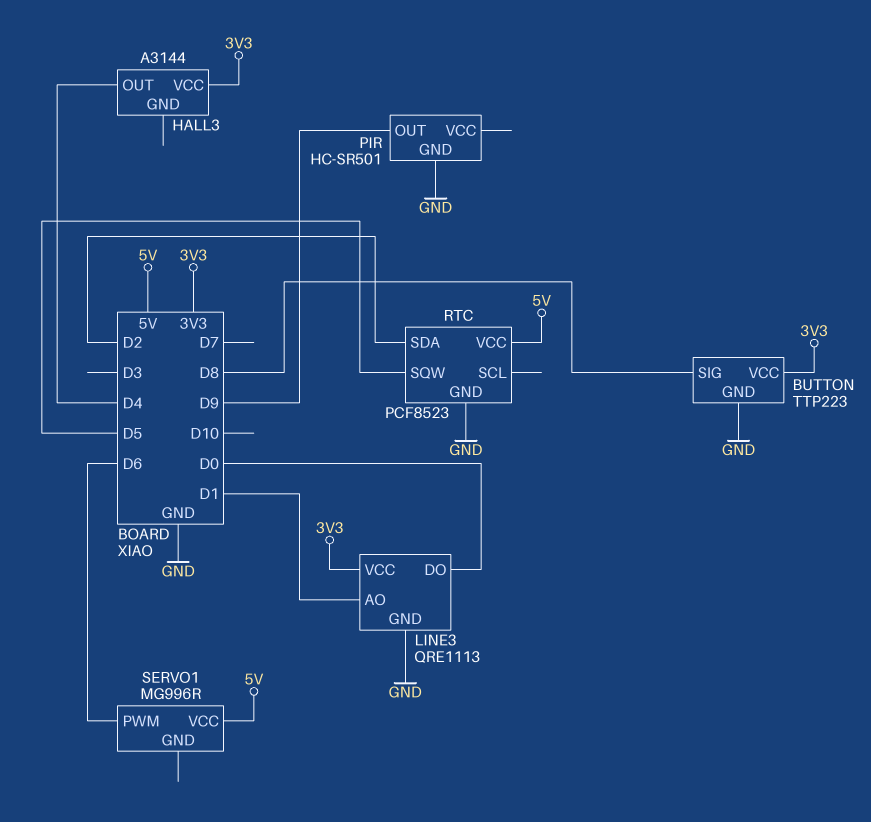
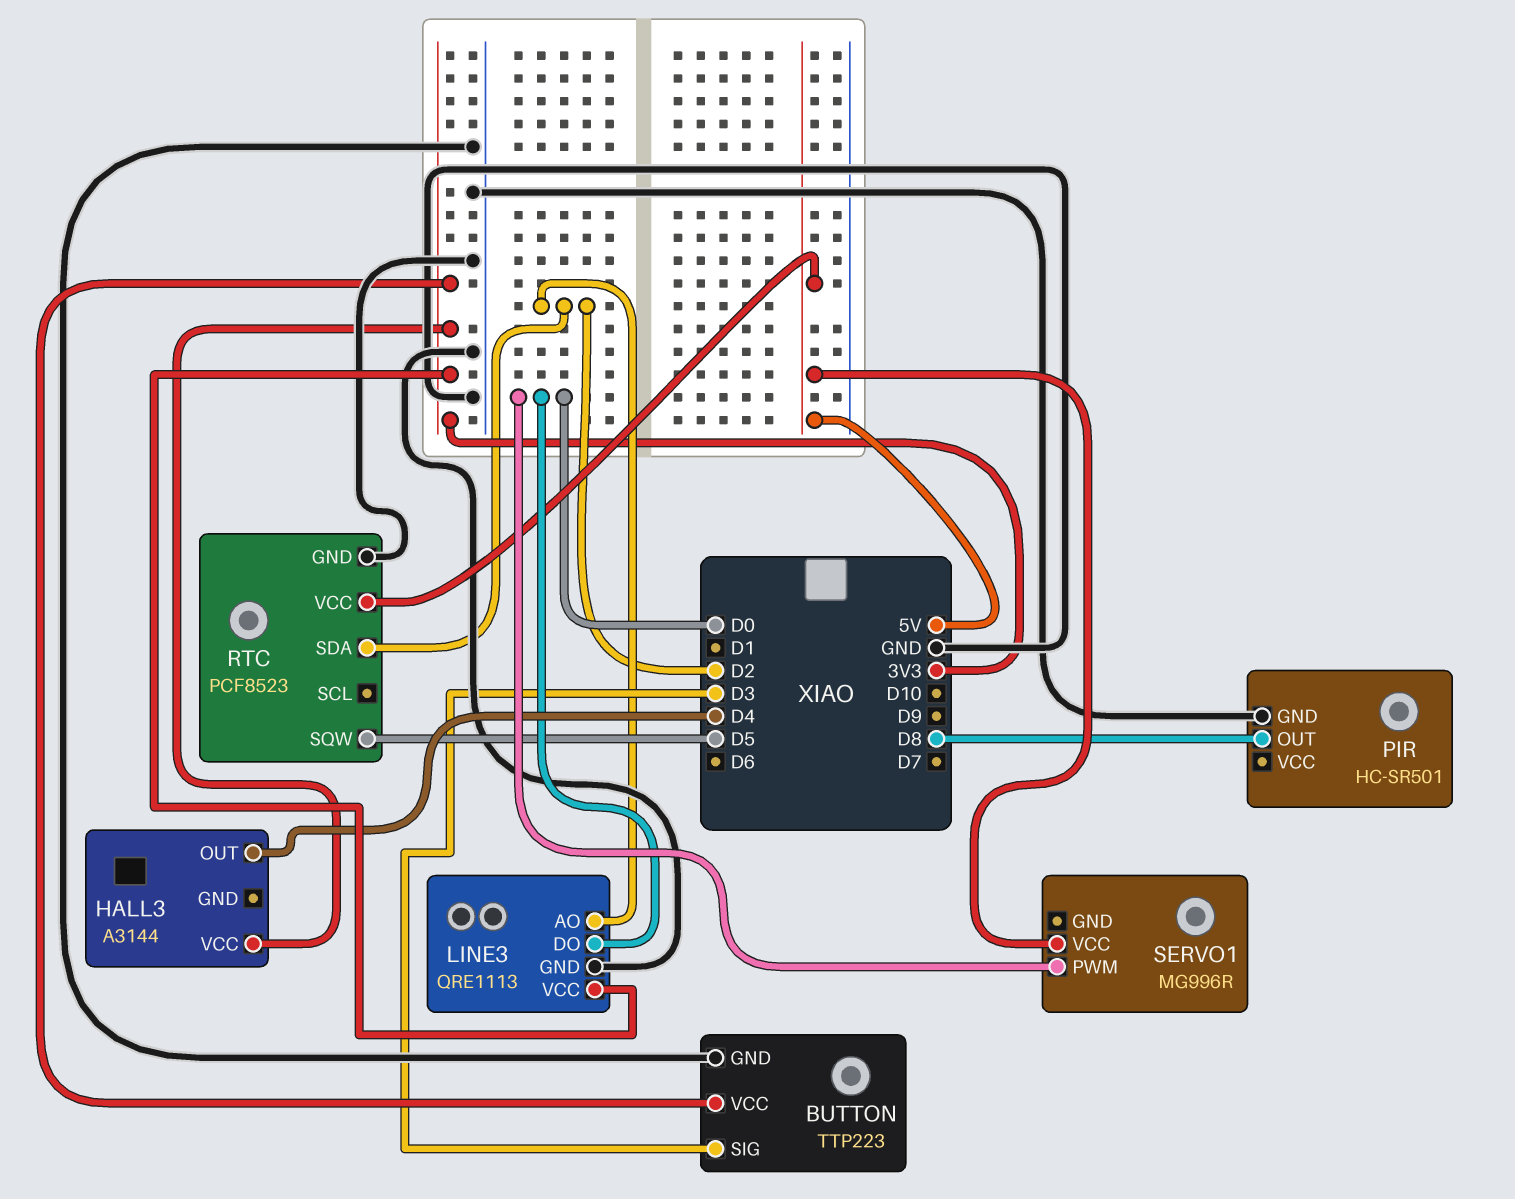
BUTTON pin SIG: D8 -> D3
LINE3 pin AO: D1 -> D2
PIR pin OUT: D9 -> D8
SERVO1 pin PWM: D6 -> D0

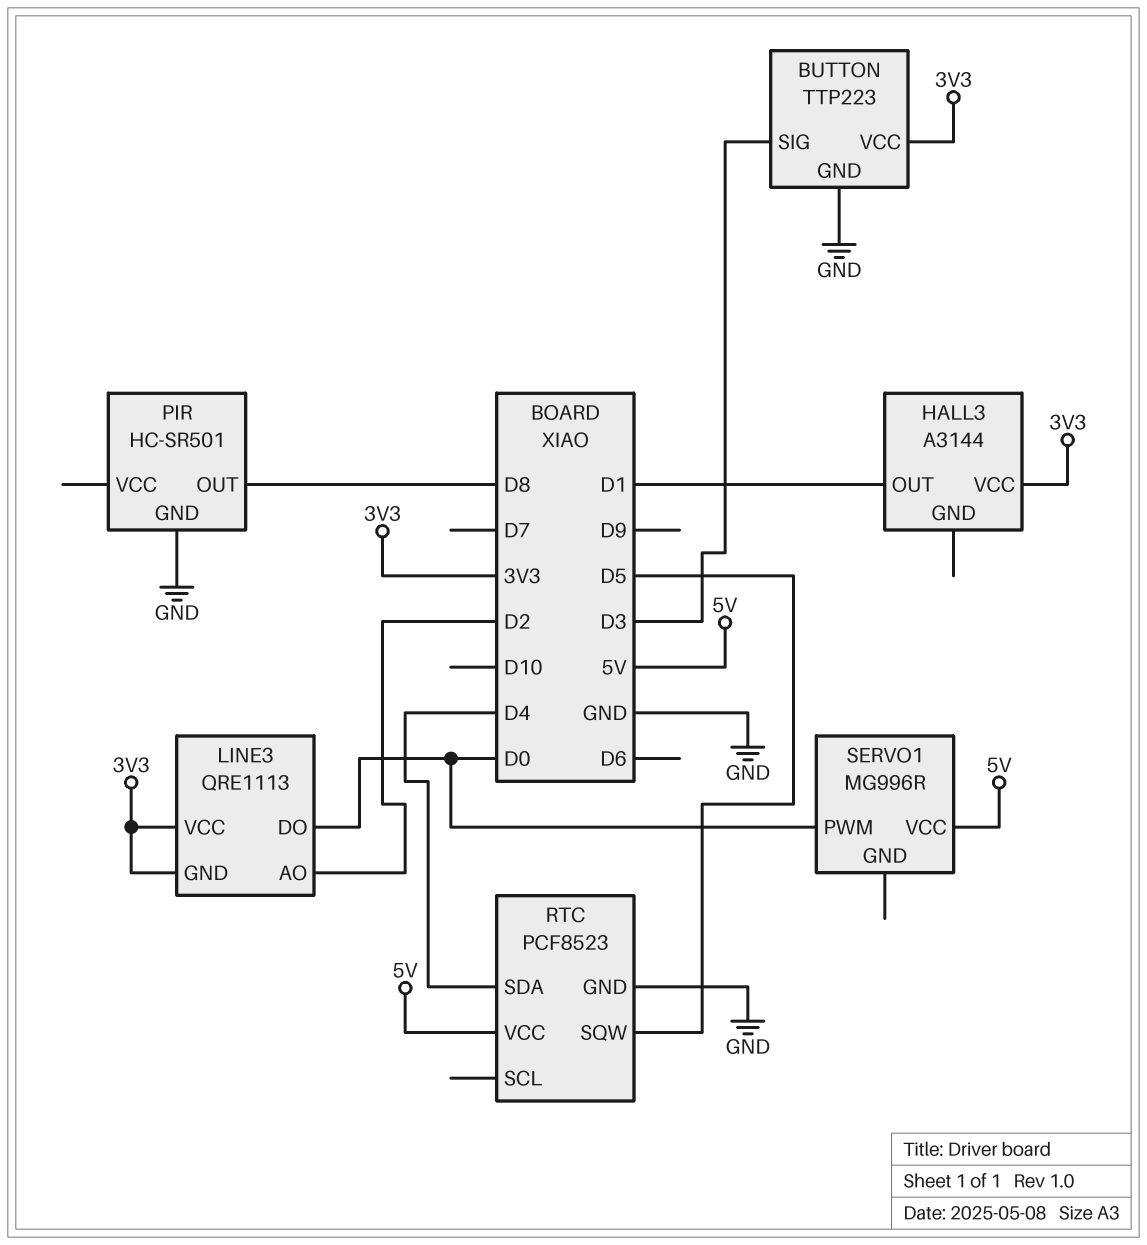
HALL3 pin OUT: D4 -> D1
LINE3 pin GND: GND -> 3V3
RTC pin SDA: D2 -> D4

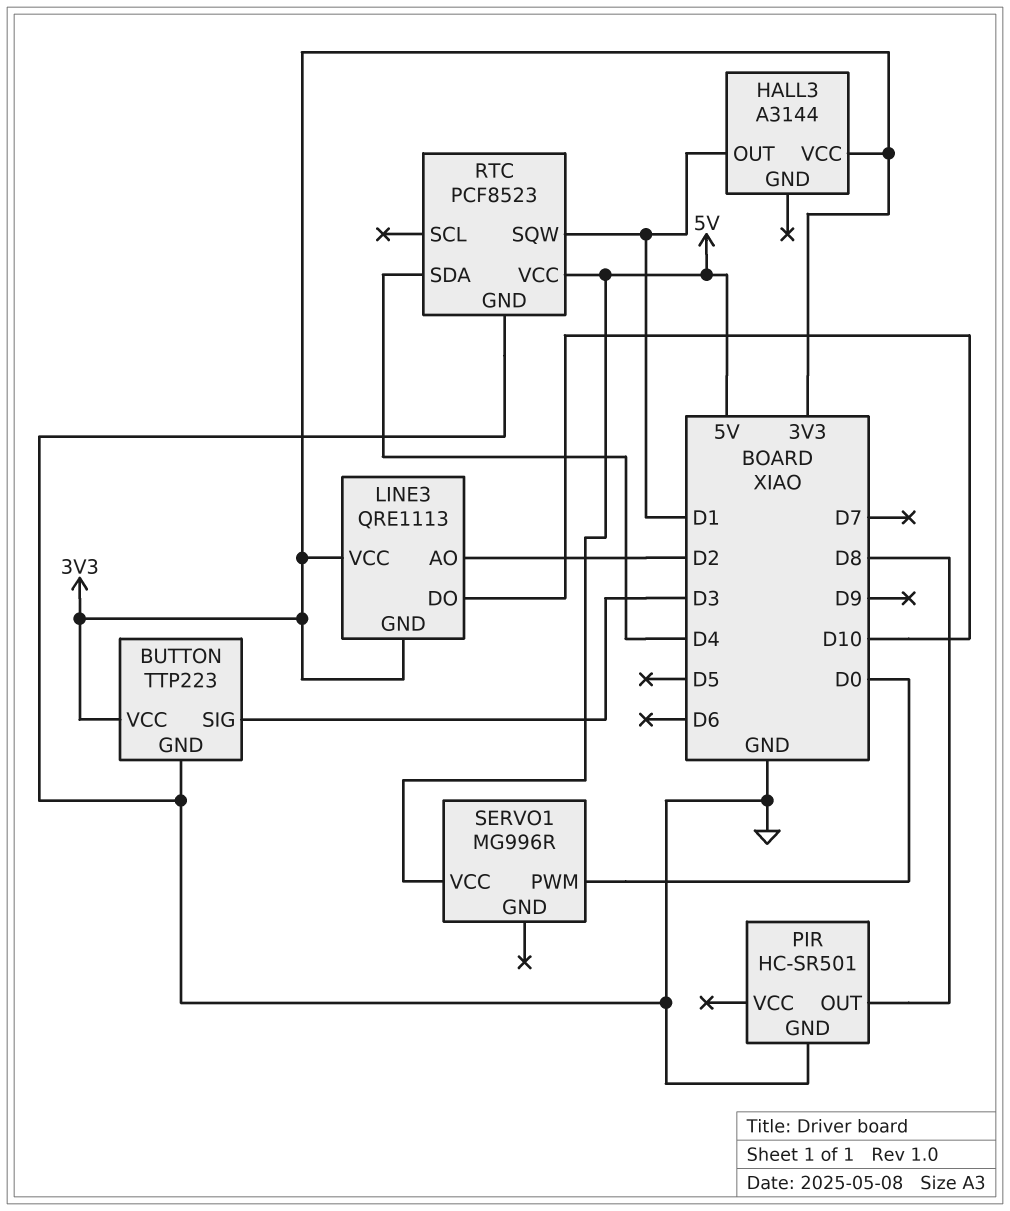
LINE3 pin DO: D0 -> D10
RTC pin SQW: D5 -> D1

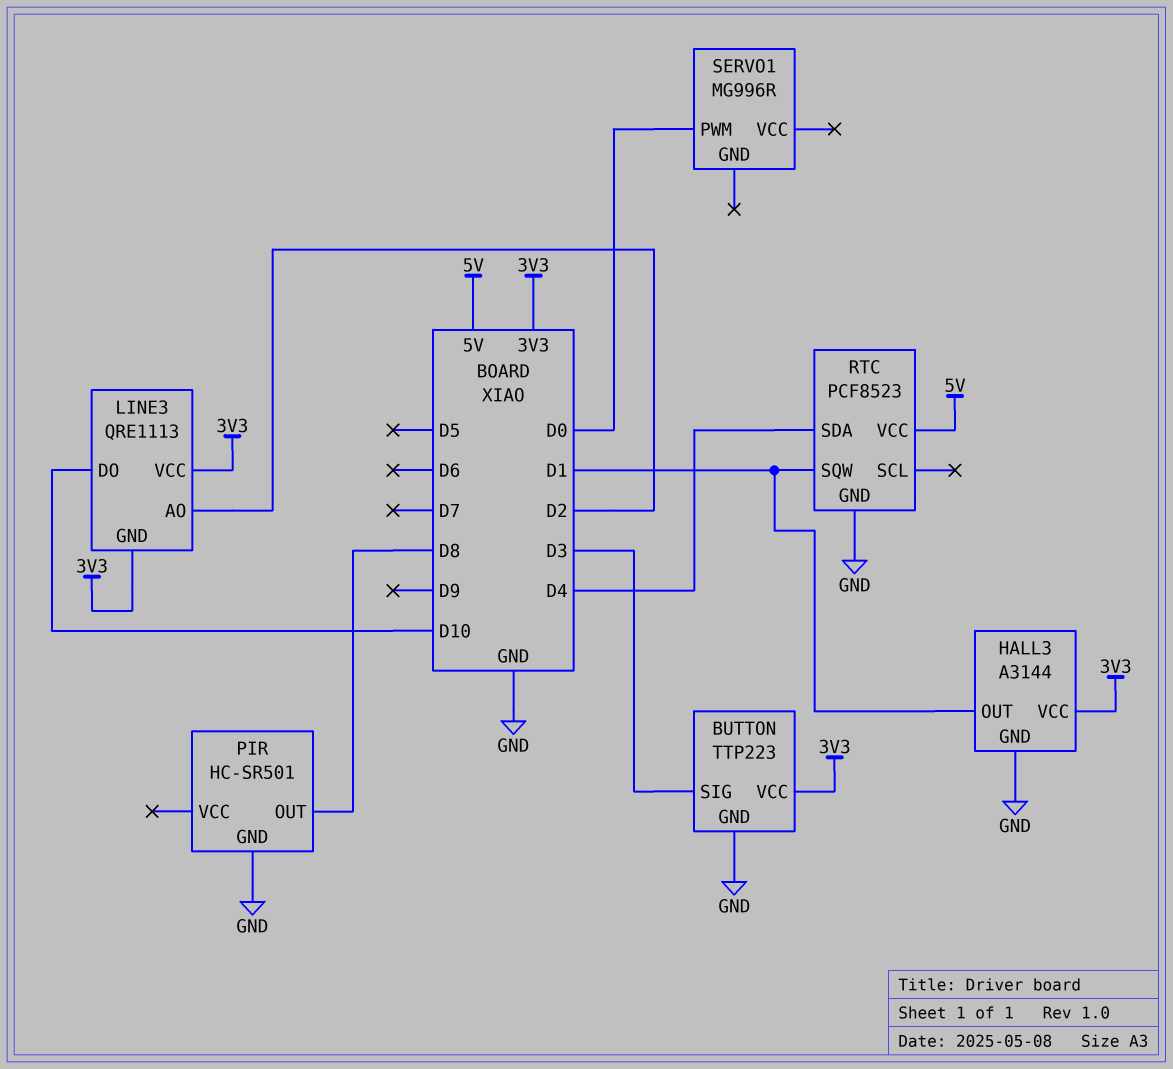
HALL3 pin GND: none -> GND
SERVO1 pin VCC: 5V -> none

